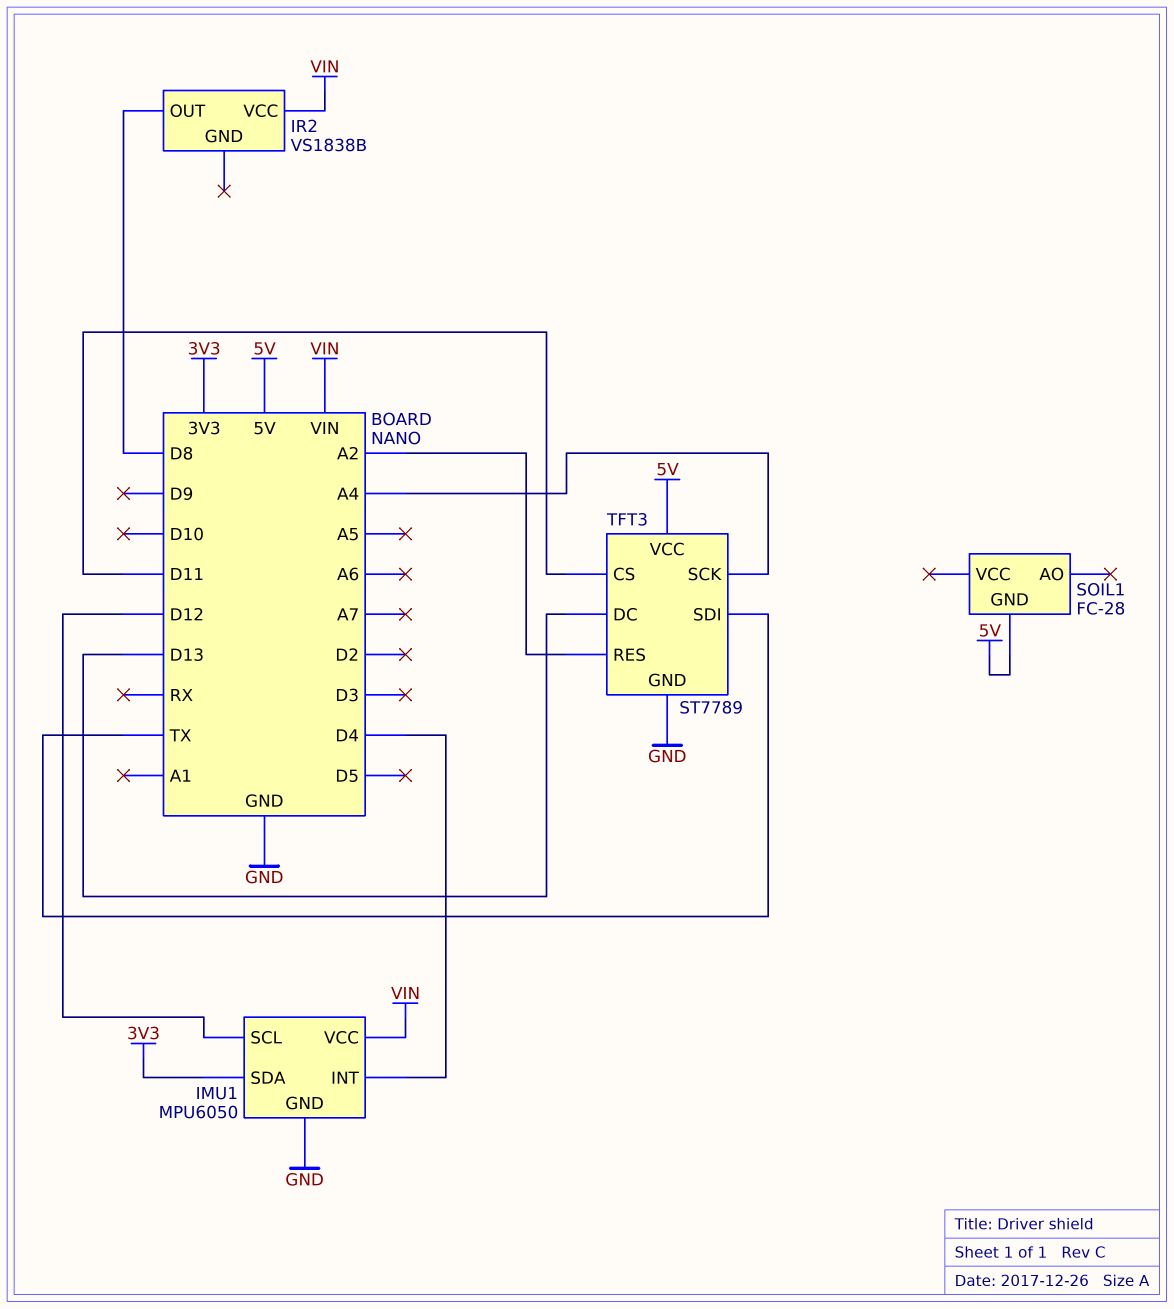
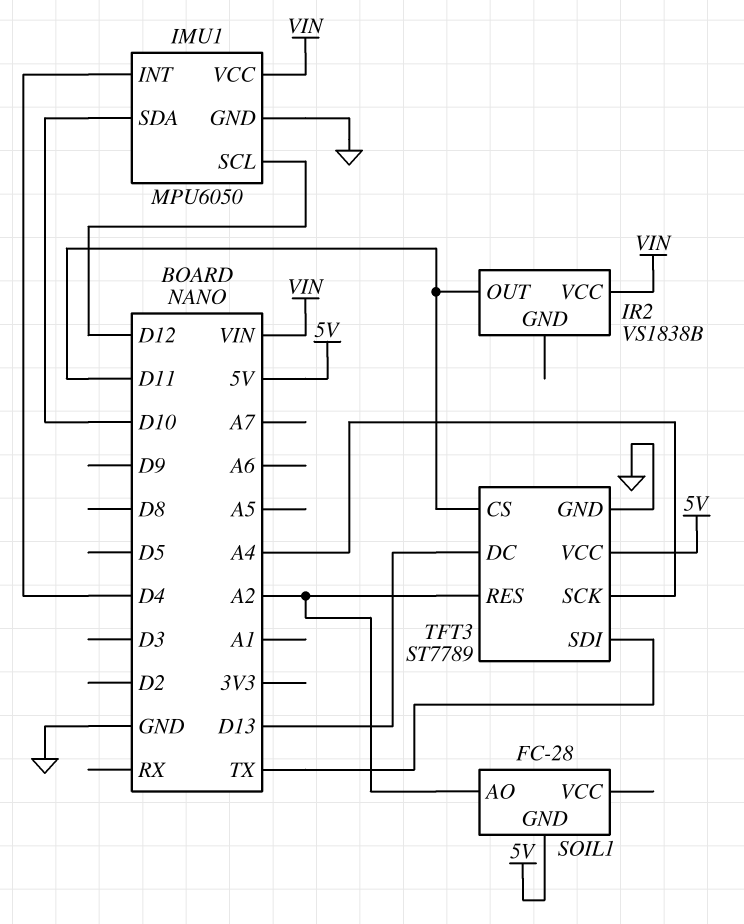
IMU1 pin SDA: 3V3 -> D10
IR2 pin OUT: D8 -> D11
SOIL1 pin AO: none -> A2

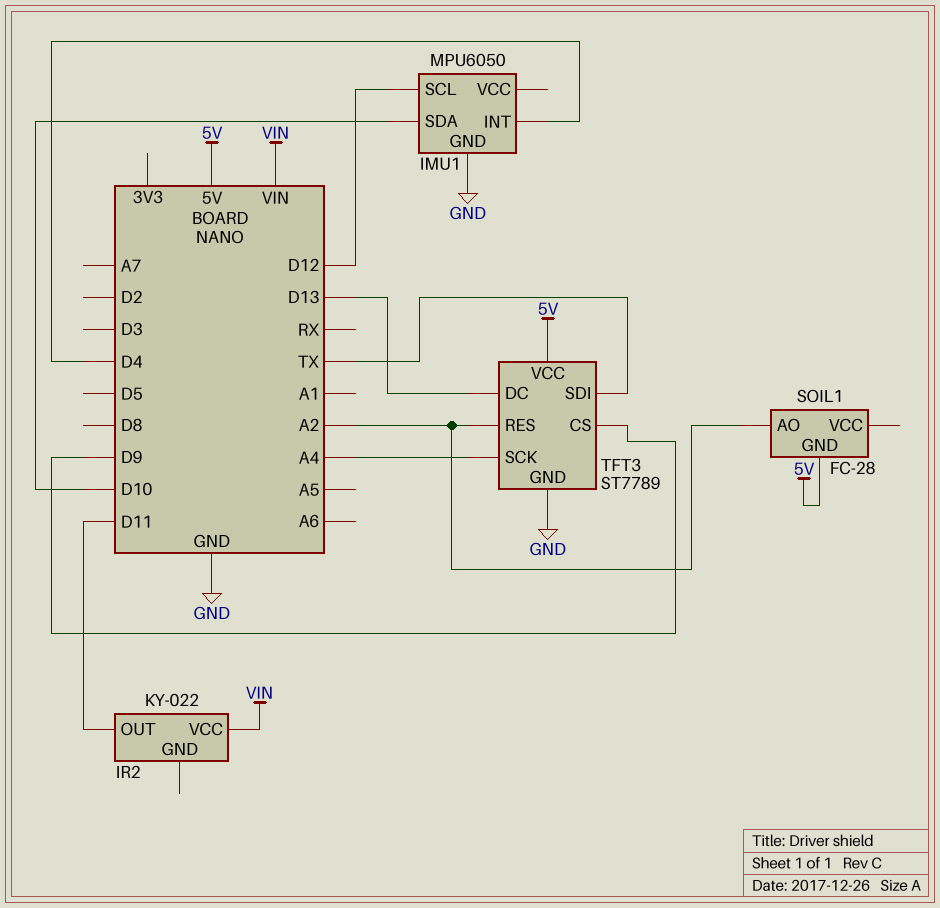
IMU1 pin VCC: VIN -> none
IR2: VS1838B -> KY-022
TFT3 pin CS: D11 -> D9

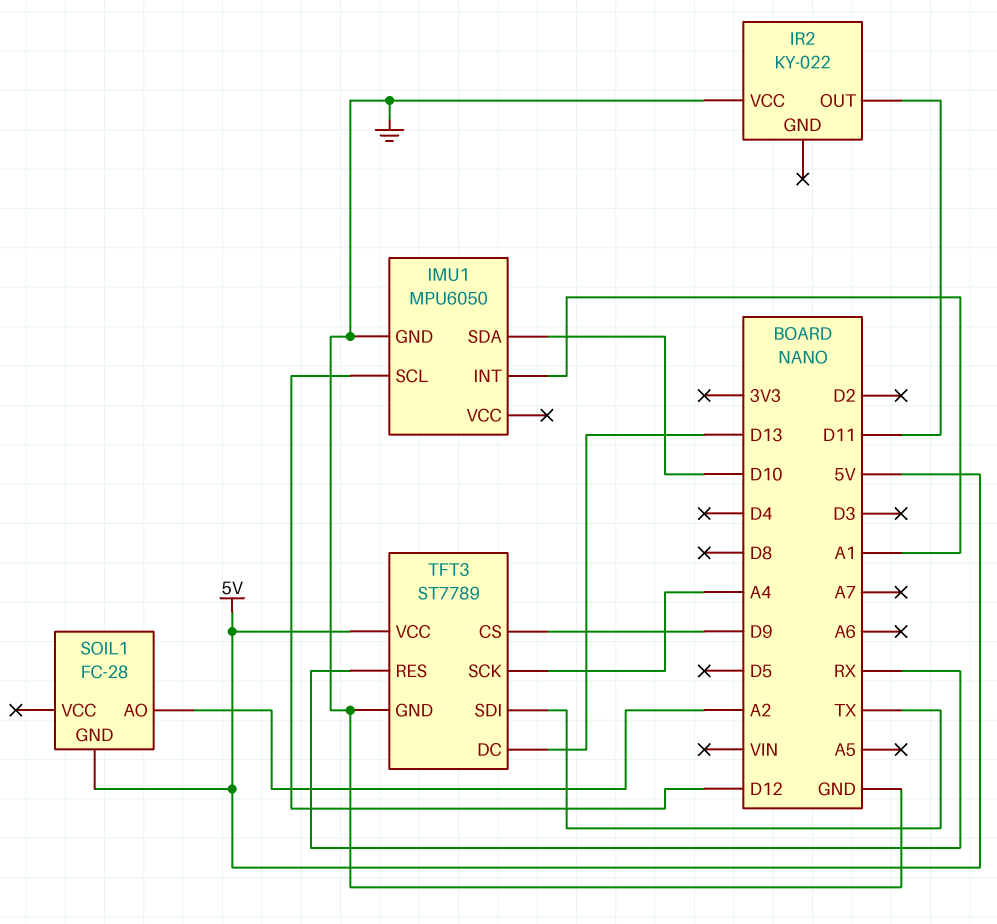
IMU1 pin INT: D4 -> A1
IR2 pin VCC: VIN -> GND
TFT3 pin RES: A2 -> RX

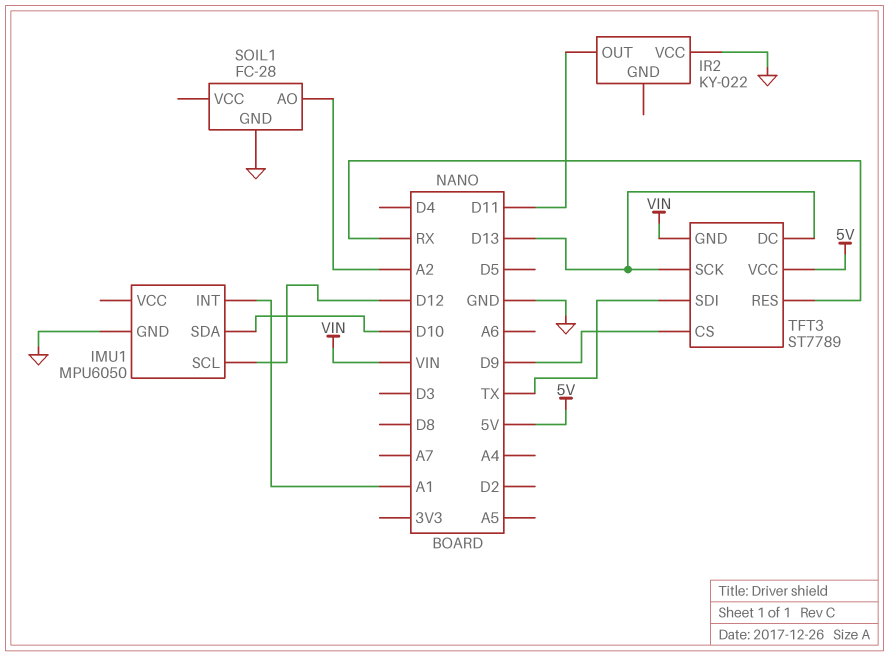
SOIL1 pin GND: 5V -> GND
TFT3 pin GND: GND -> VIN
TFT3 pin SCK: A4 -> D13

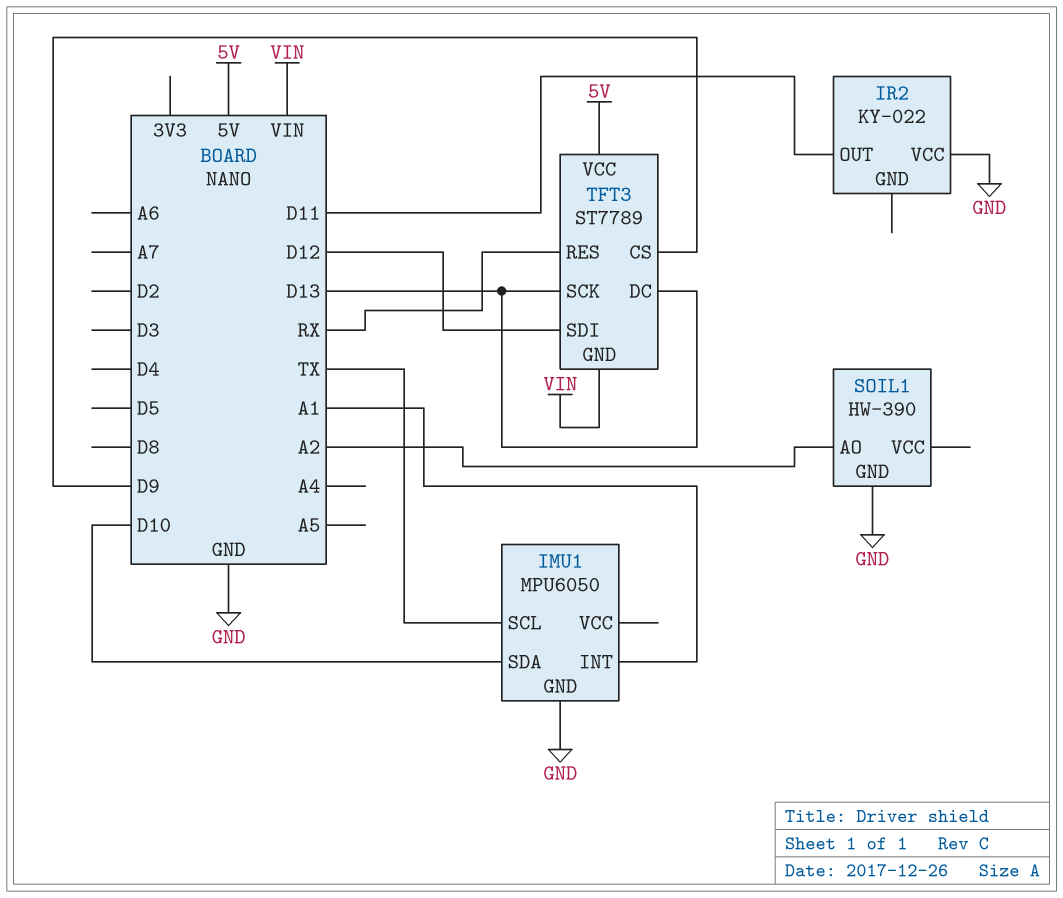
IMU1 pin SCL: D12 -> TX
SOIL1: FC-28 -> HW-390
TFT3 pin SDI: TX -> D12

